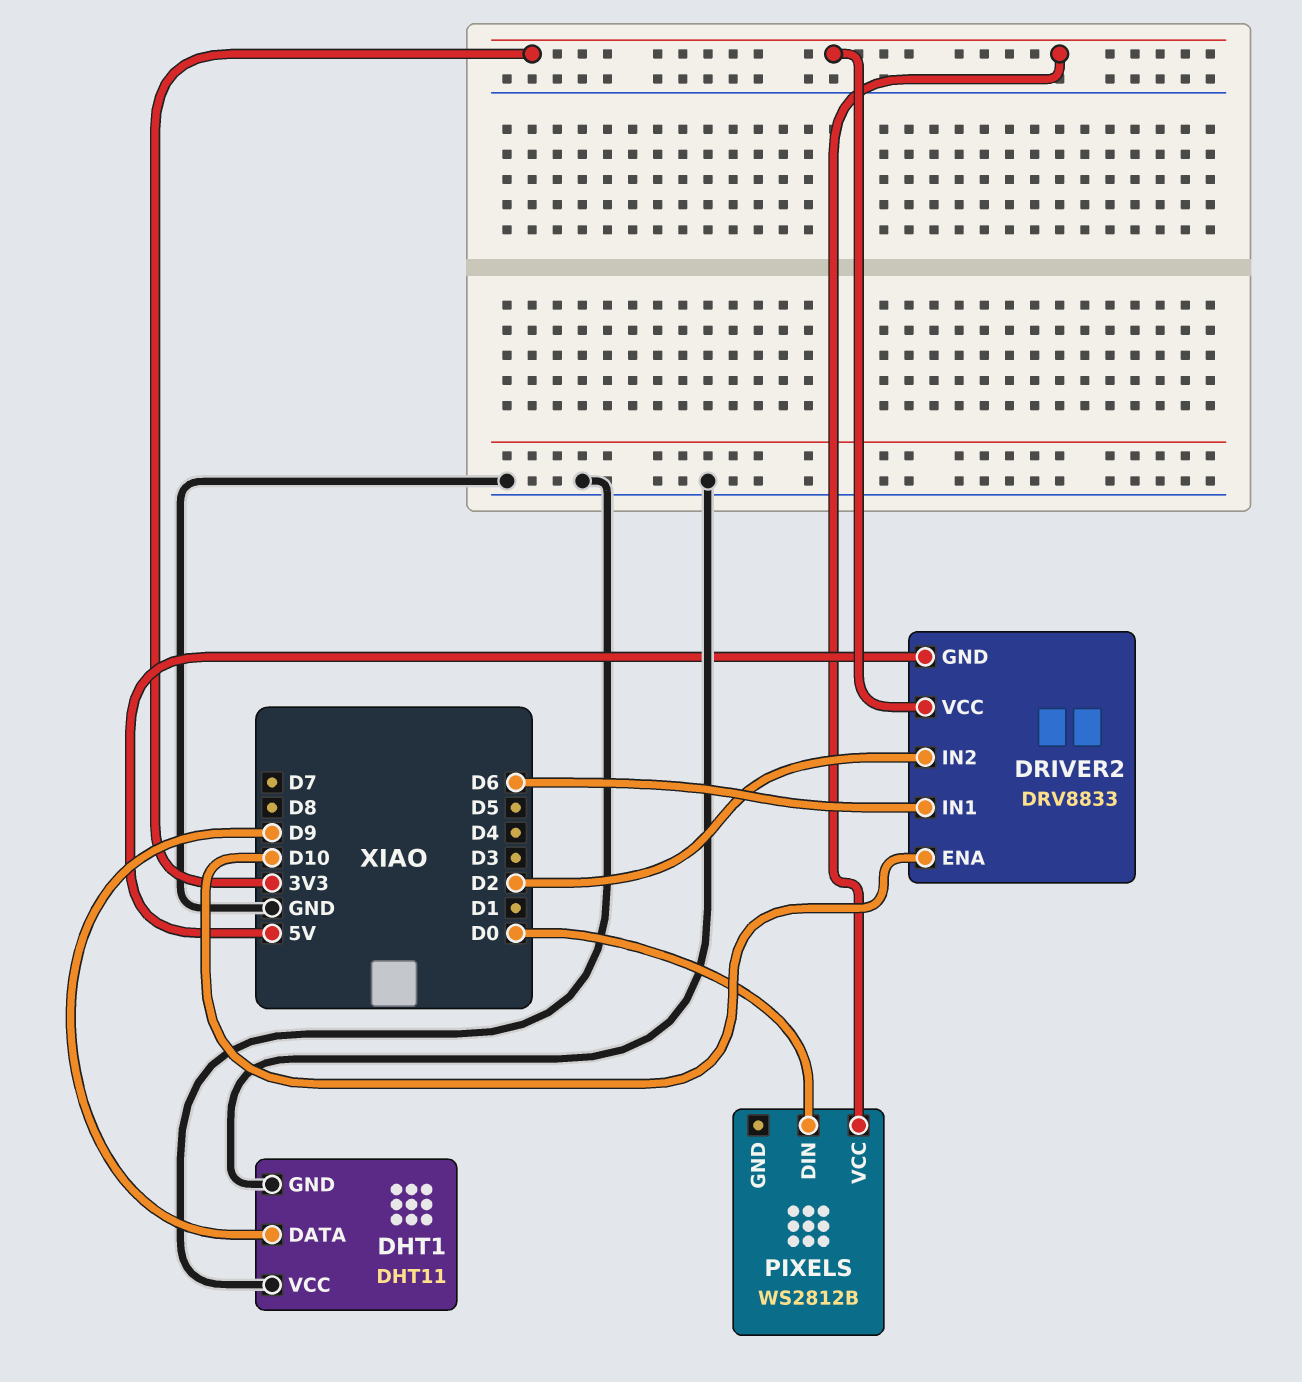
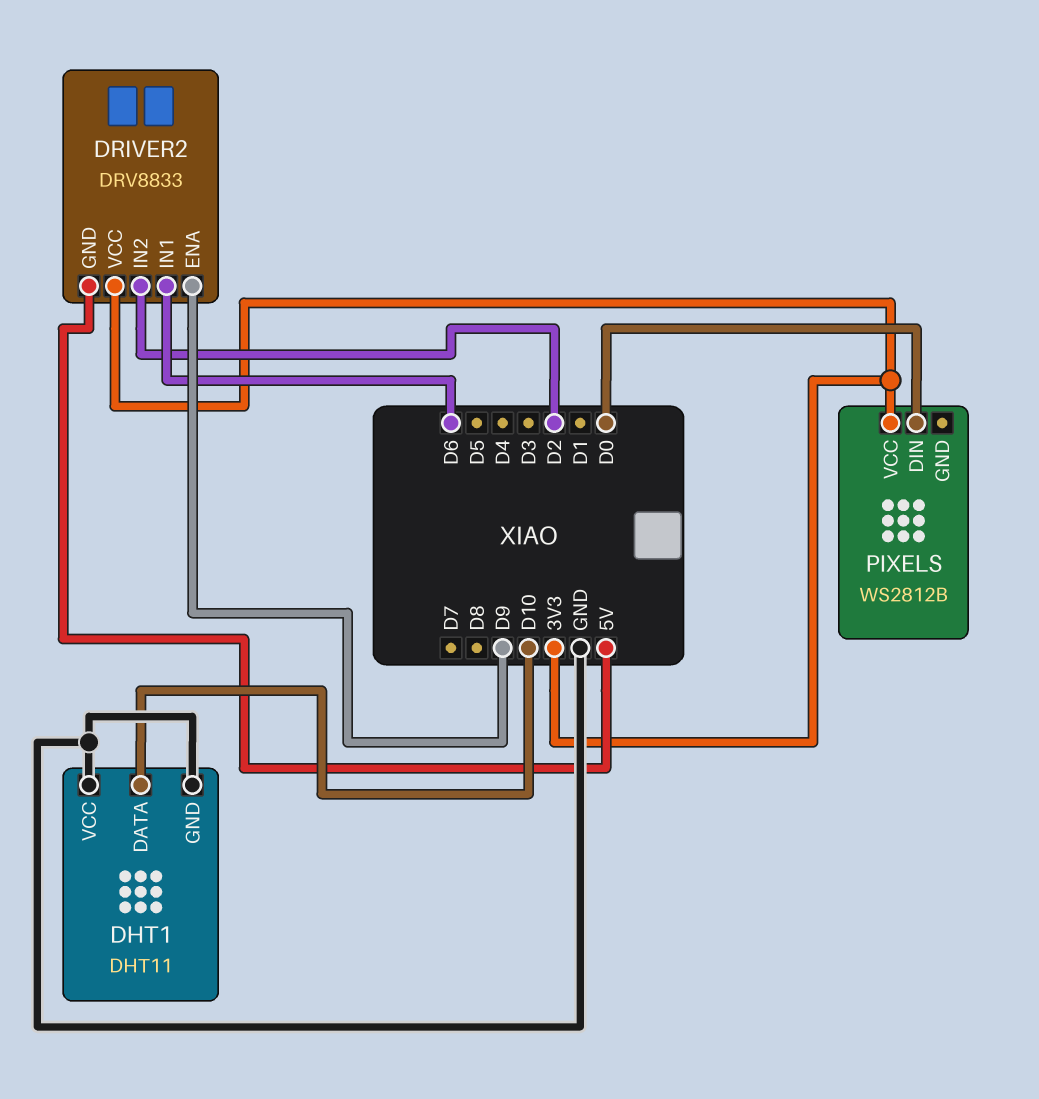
DHT1 pin DATA: D9 -> D10
DRIVER2 pin ENA: D10 -> D9

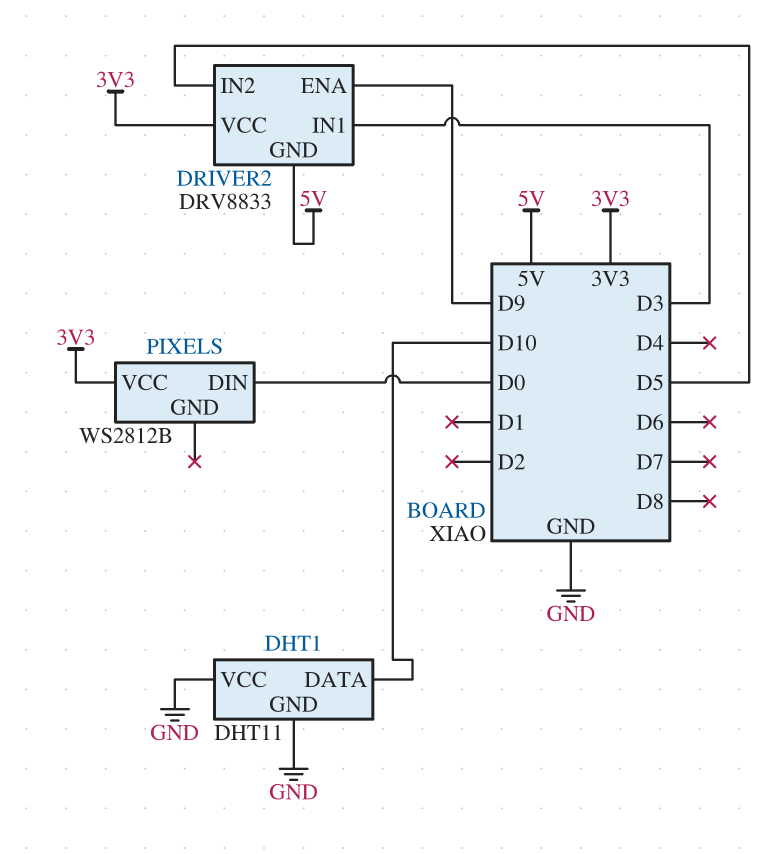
DRIVER2 pin IN1: D6 -> D3
DRIVER2 pin IN2: D2 -> D5

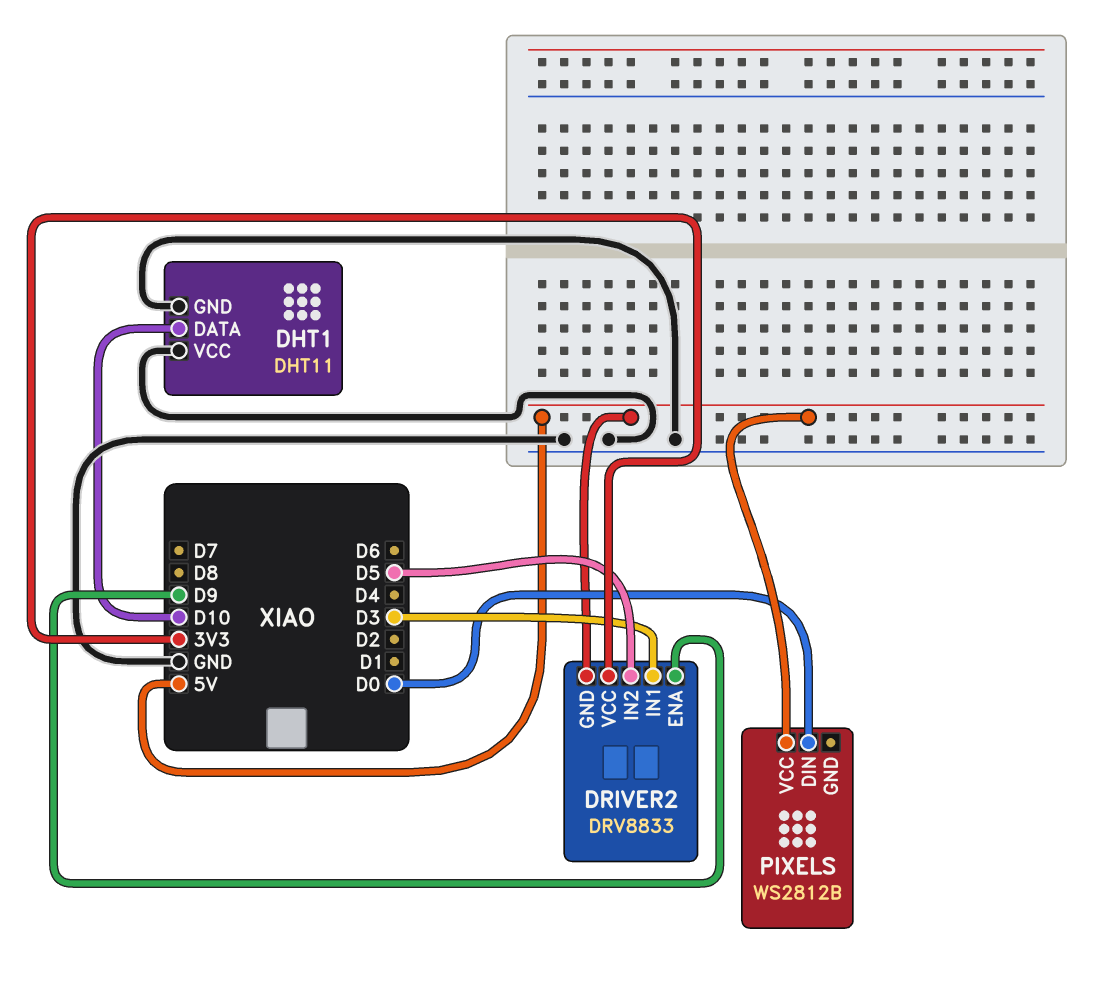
PIXELS pin VCC: 3V3 -> 5V

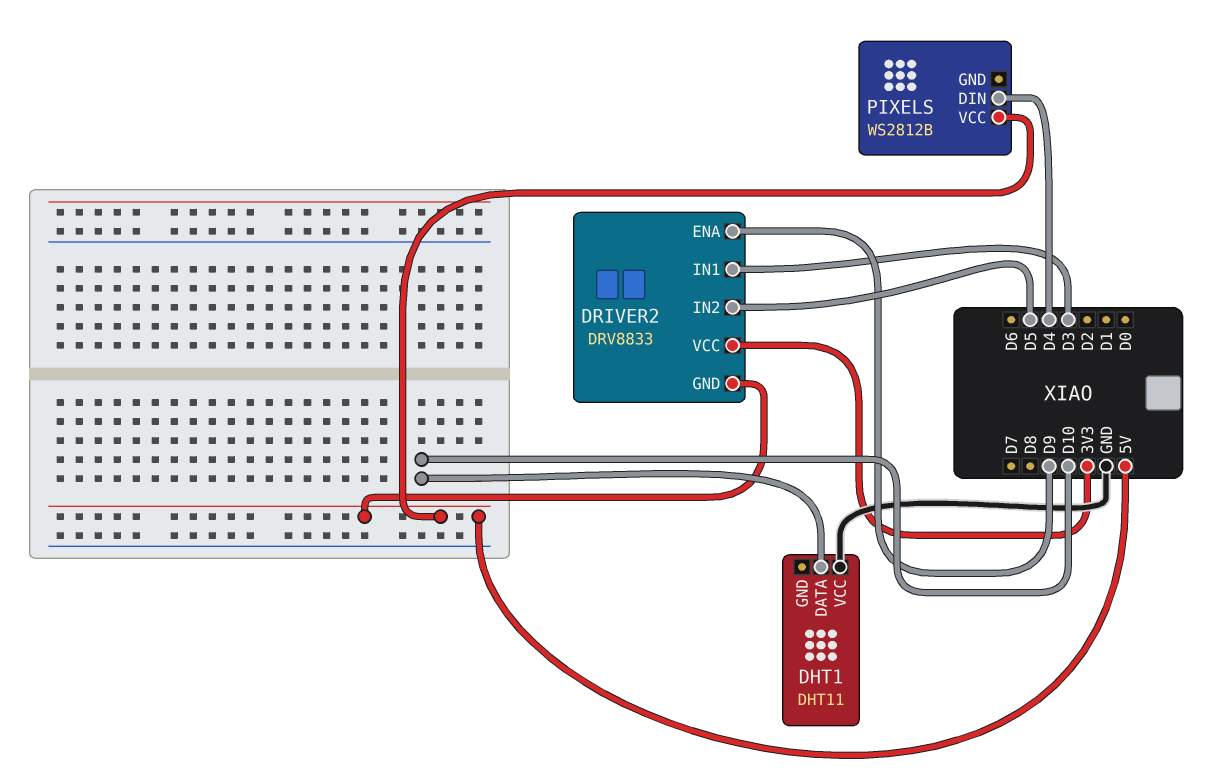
DHT1 pin GND: GND -> none
PIXELS pin DIN: D0 -> D4

